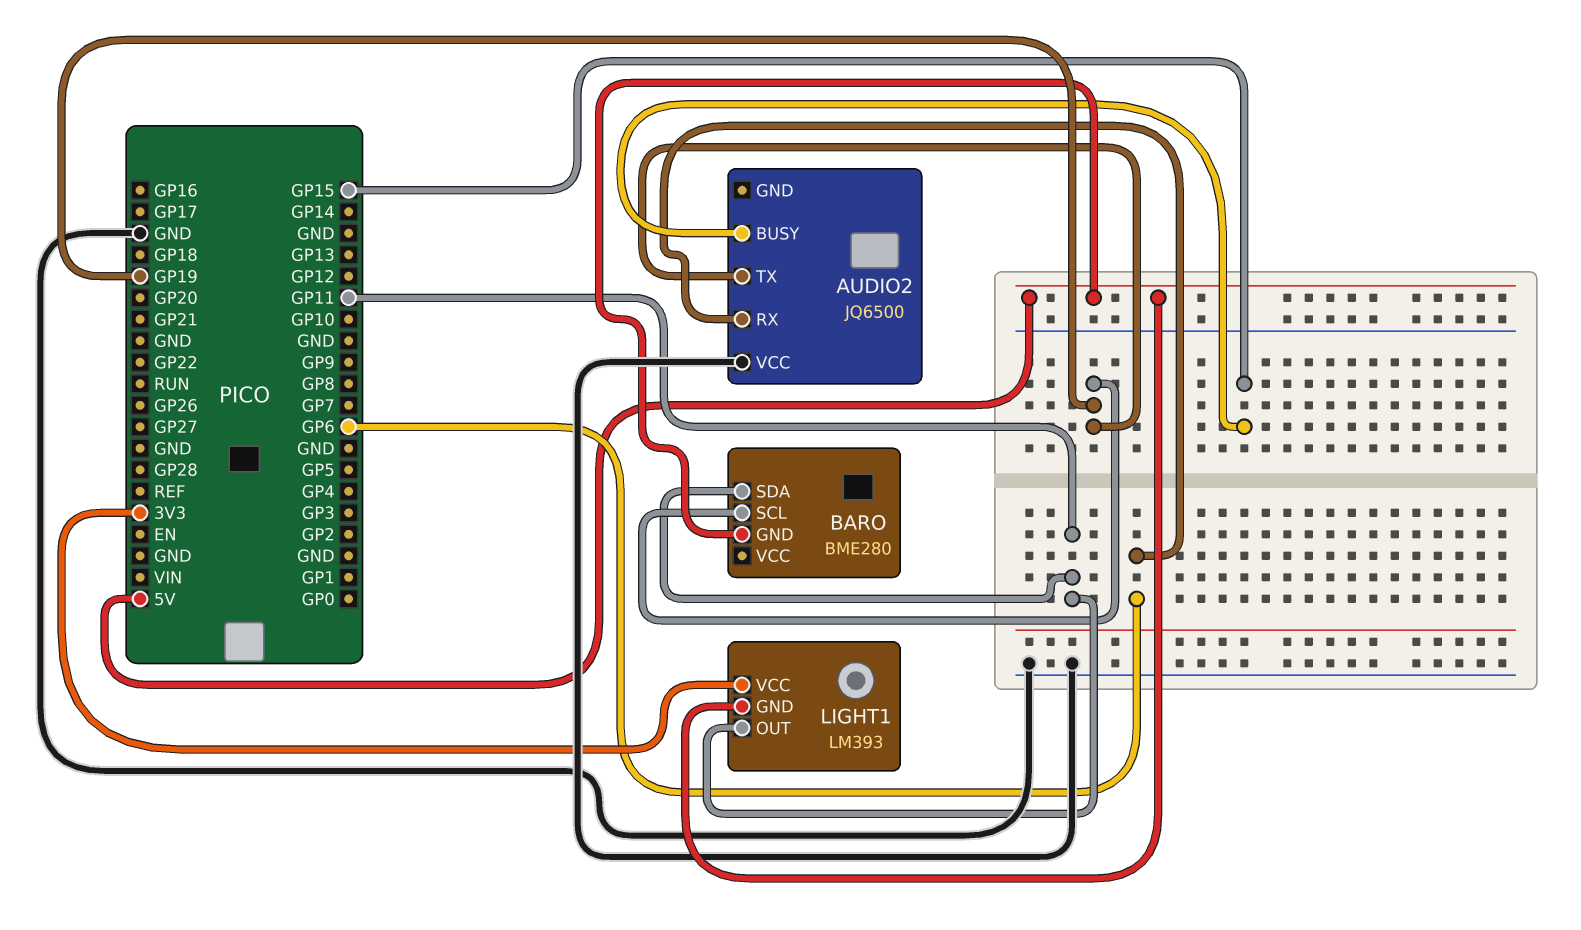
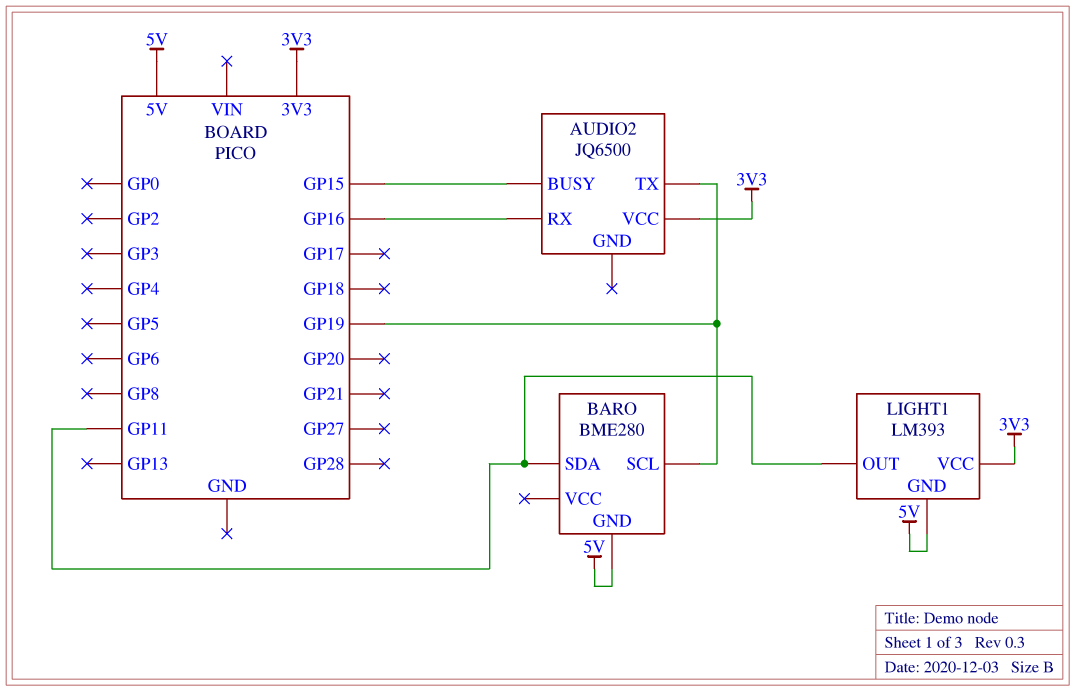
AUDIO2 pin RX: GP6 -> GP16
AUDIO2 pin VCC: GND -> 3V3

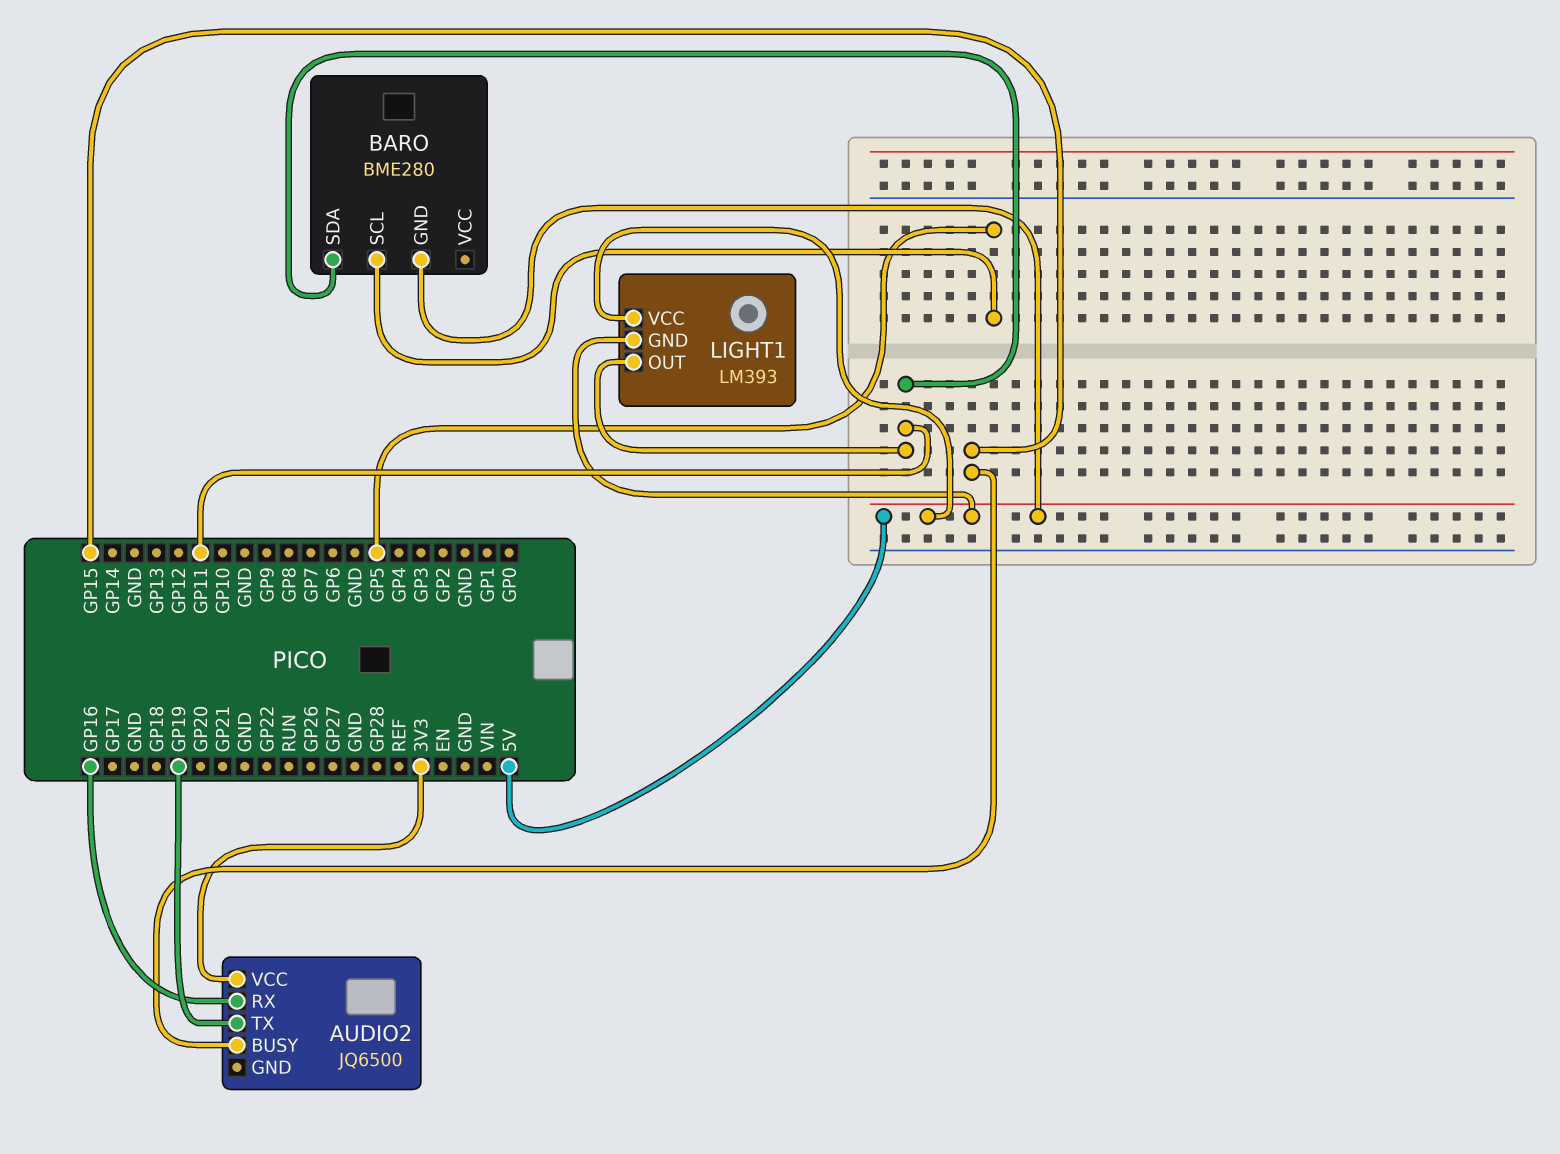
BARO pin SCL: GP19 -> GP5
LIGHT1 pin VCC: 3V3 -> 5V

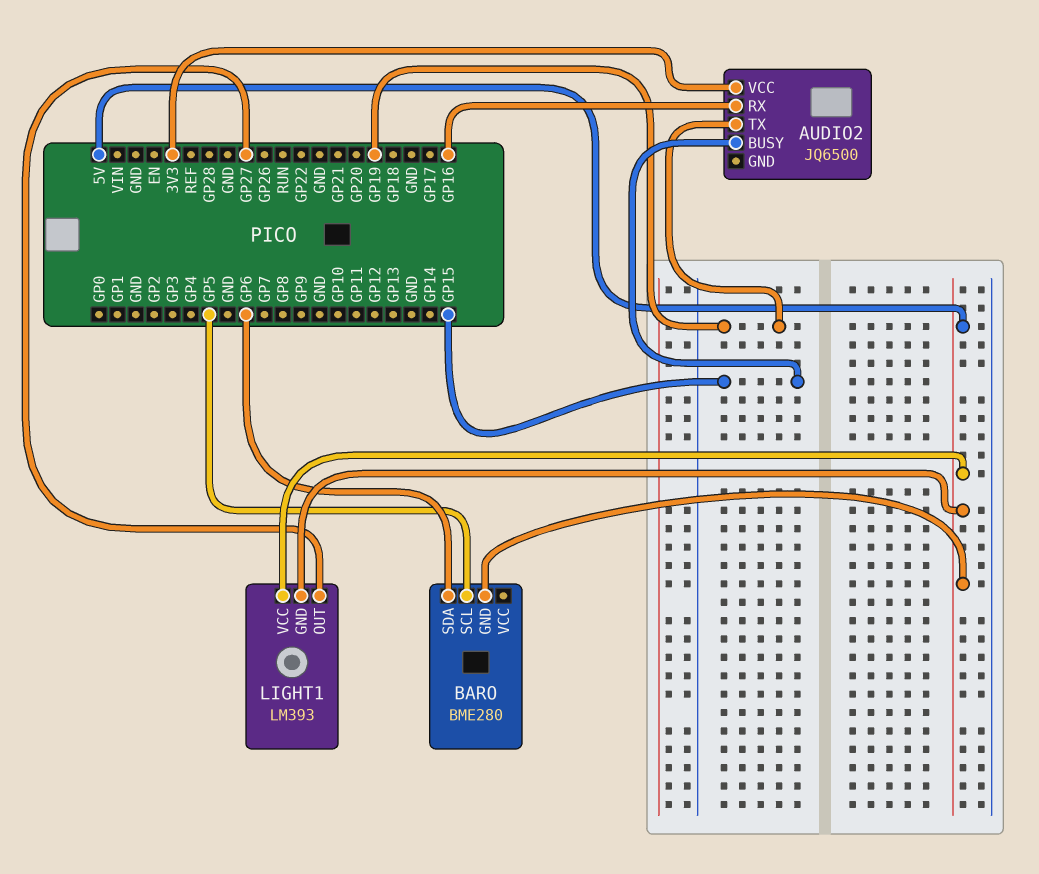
BARO pin SDA: GP11 -> GP6
LIGHT1 pin OUT: GP11 -> GP27

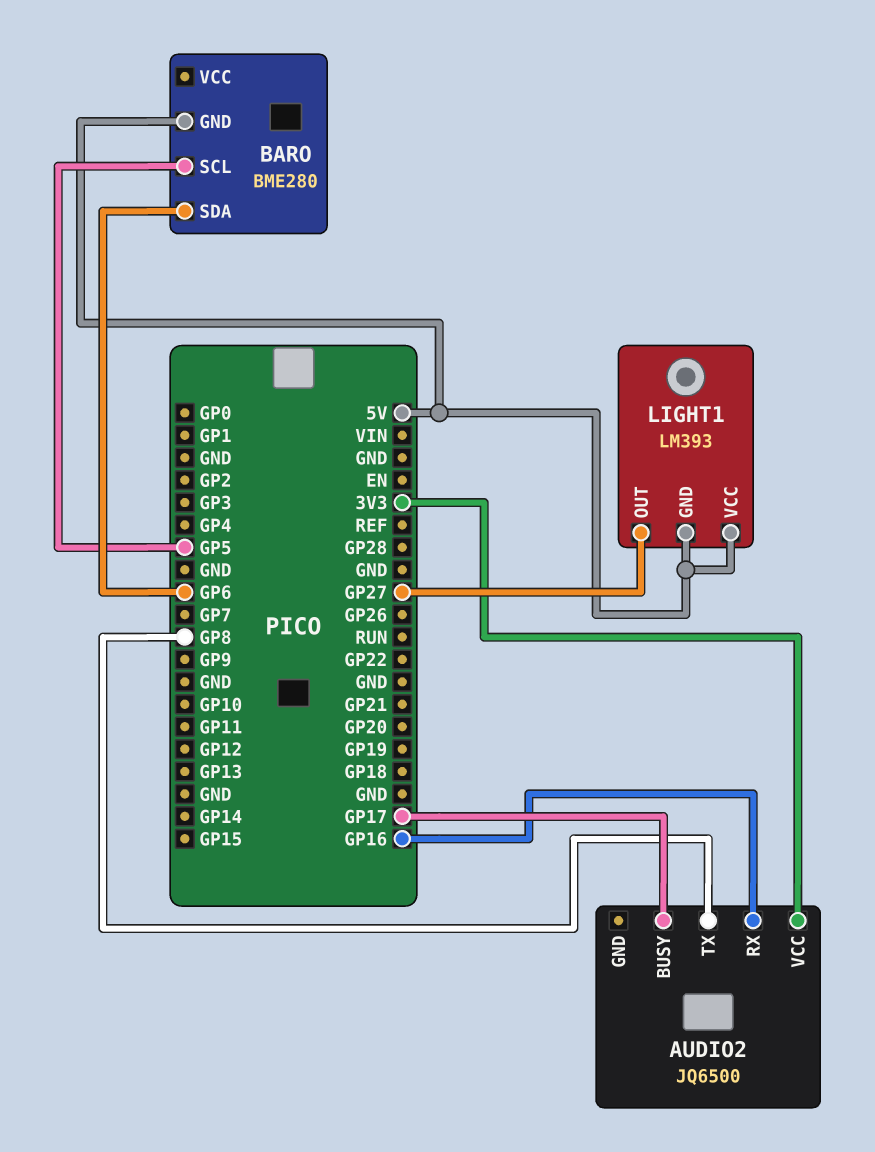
AUDIO2 pin BUSY: GP15 -> GP17
AUDIO2 pin TX: GP19 -> GP8

